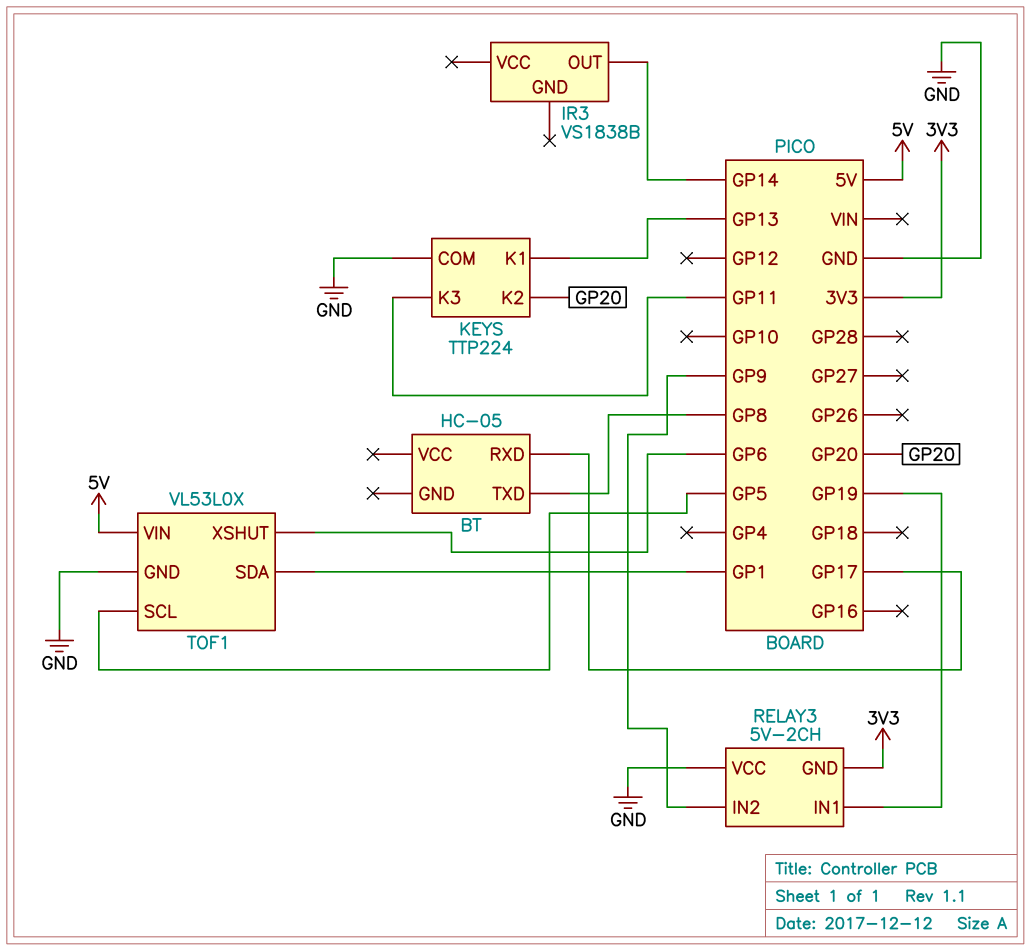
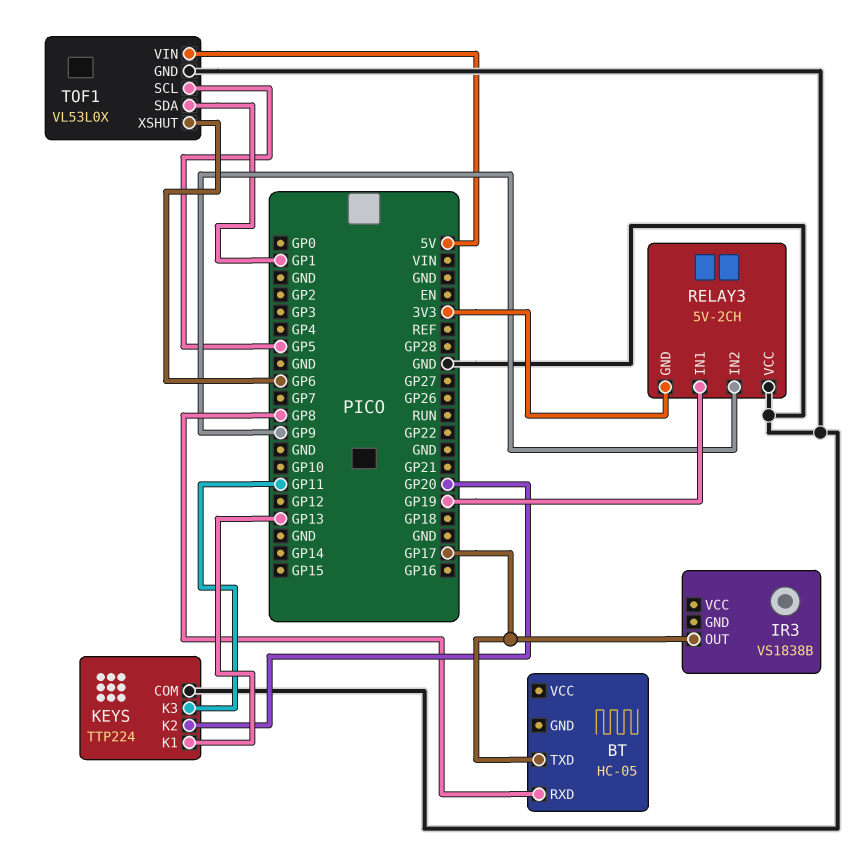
BT pin RXD: GP17 -> GP8
BT pin TXD: GP8 -> GP17
IR3 pin OUT: GP14 -> GP17

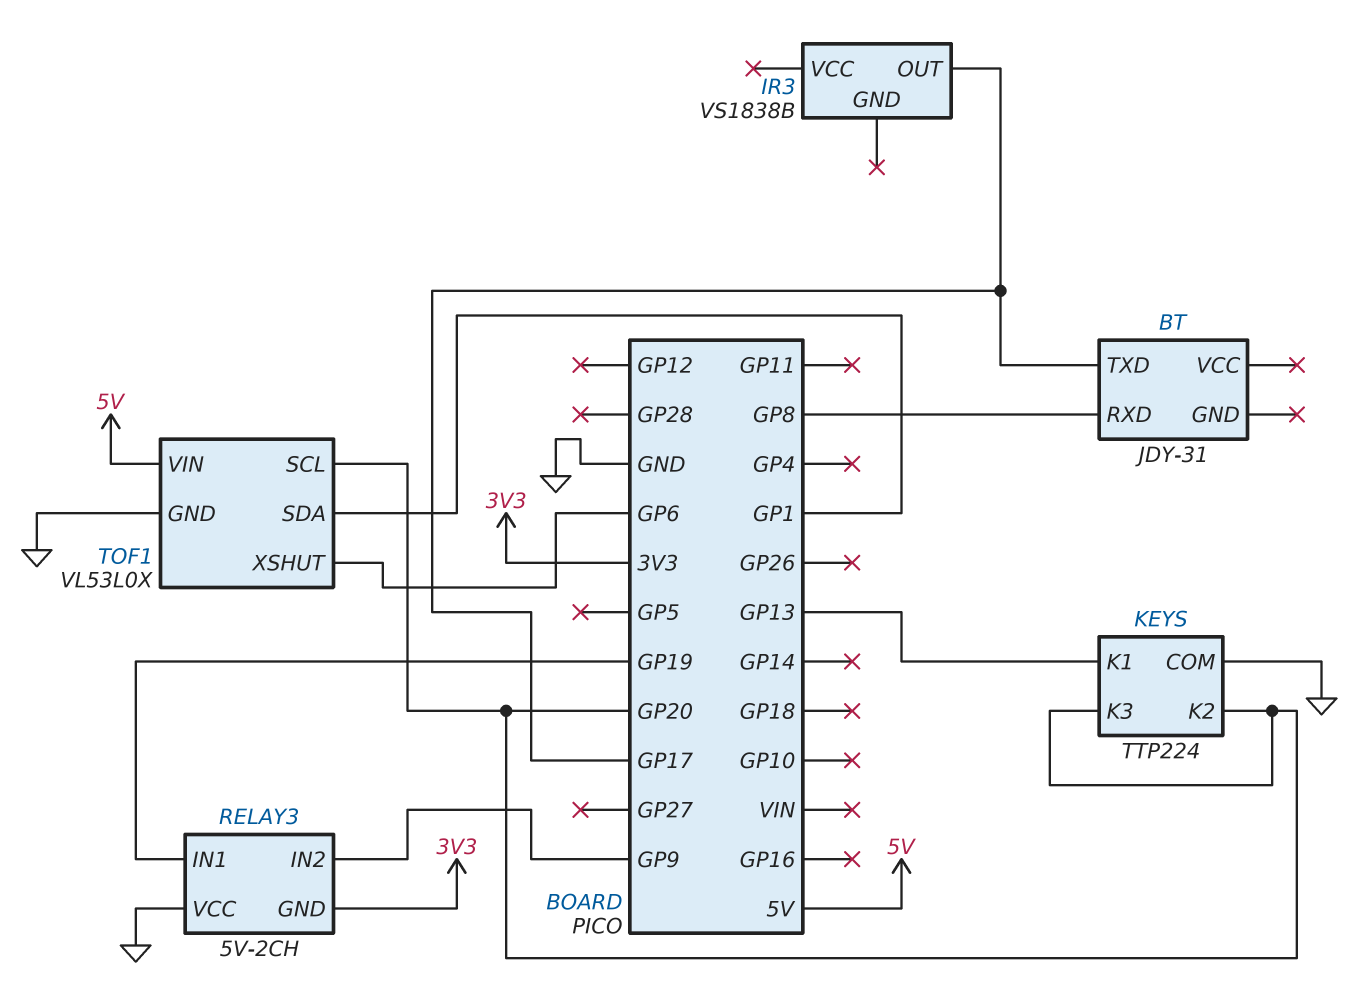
BT: HC-05 -> JDY-31
KEYS pin K3: GP11 -> GP20
TOF1 pin SCL: GP5 -> GP20

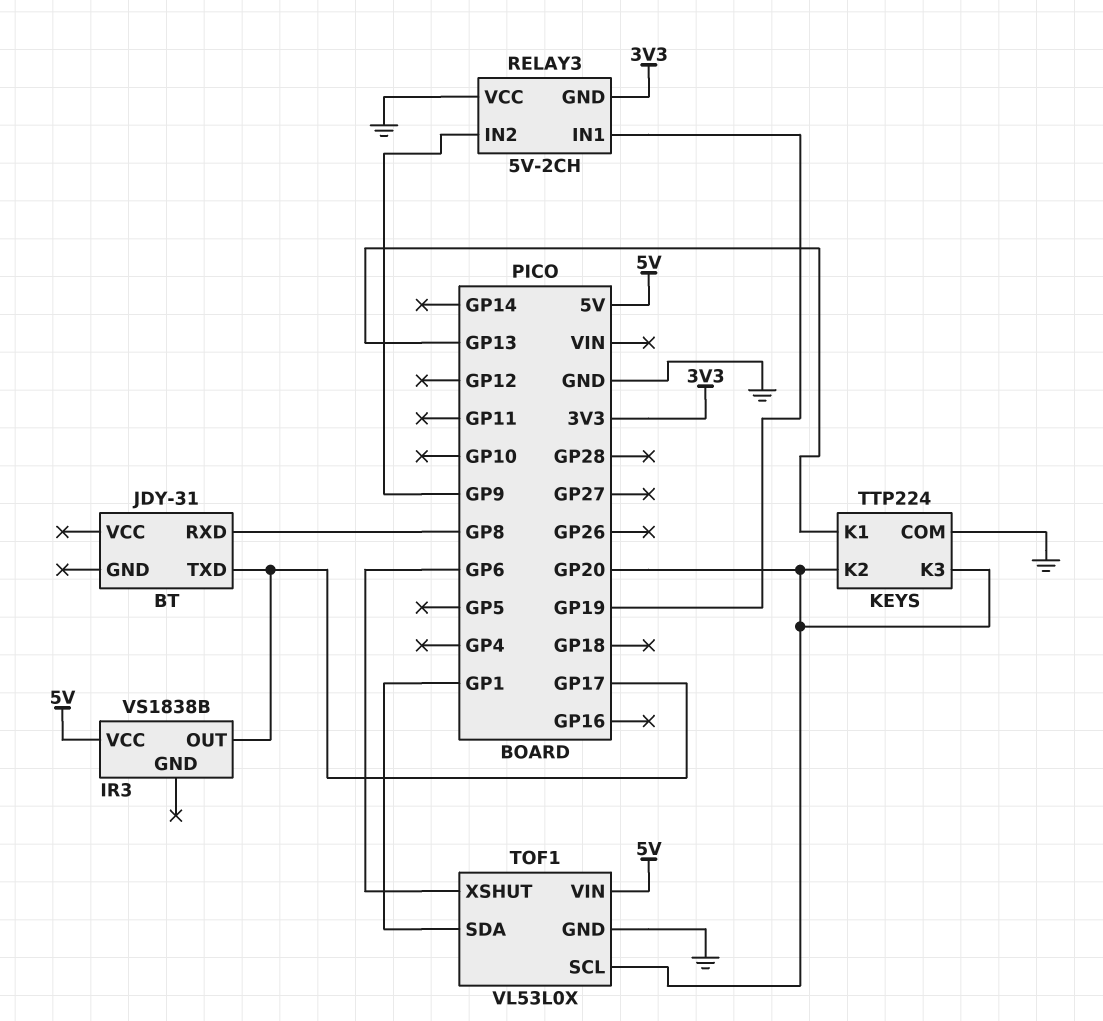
IR3 pin VCC: none -> 5V

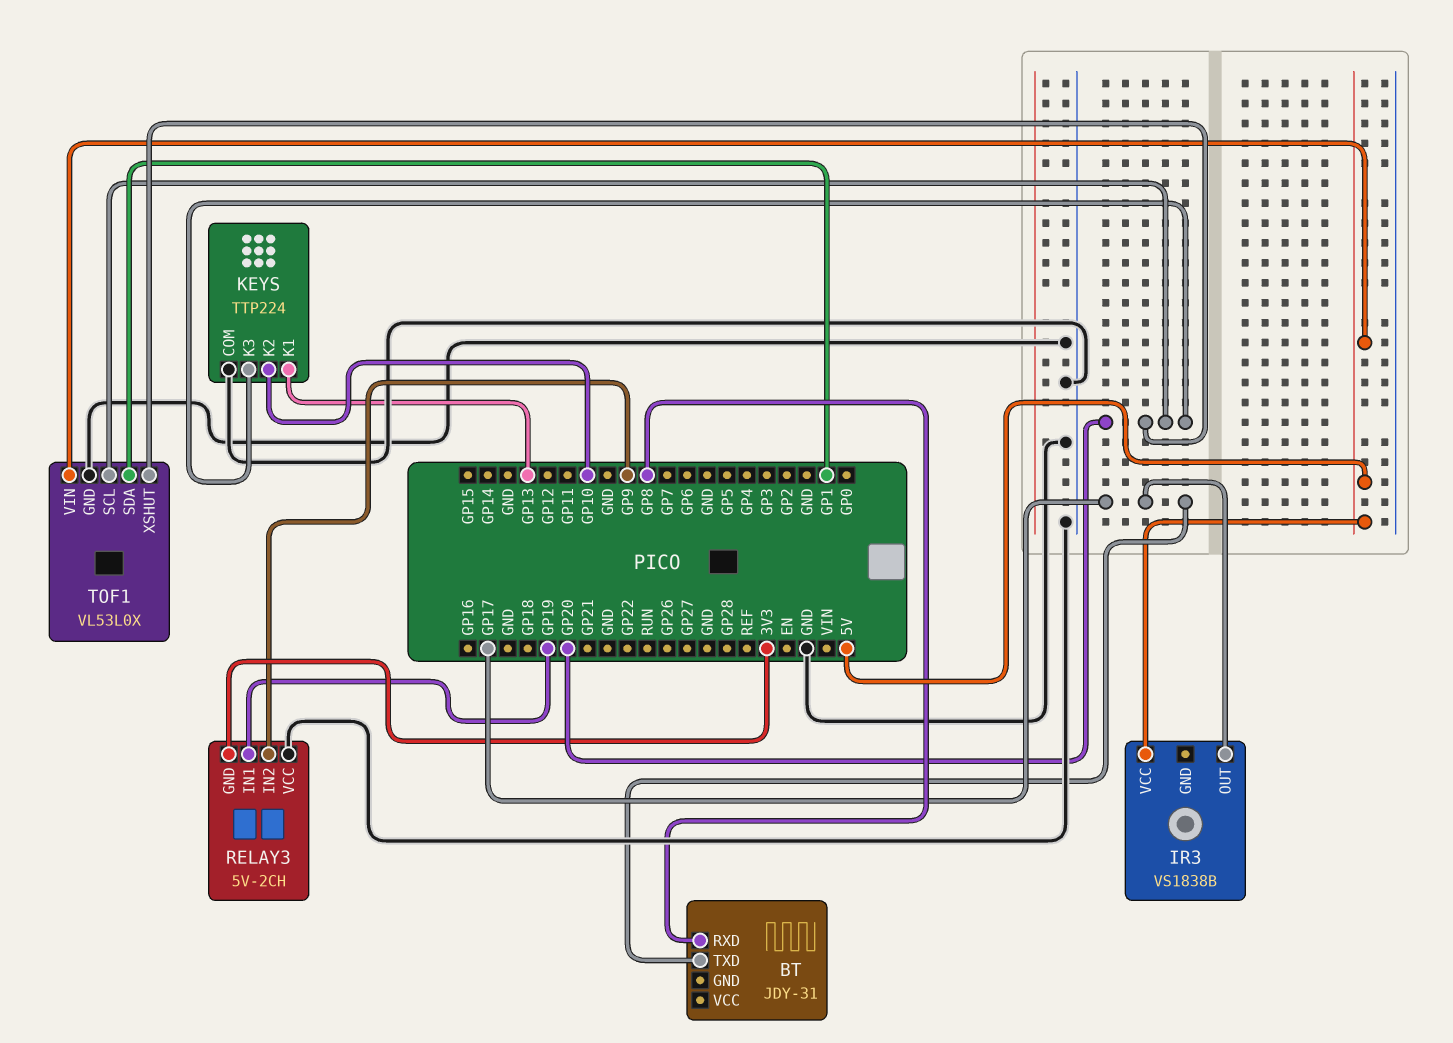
KEYS pin K2: GP20 -> GP10
TOF1 pin XSHUT: GP6 -> GP20

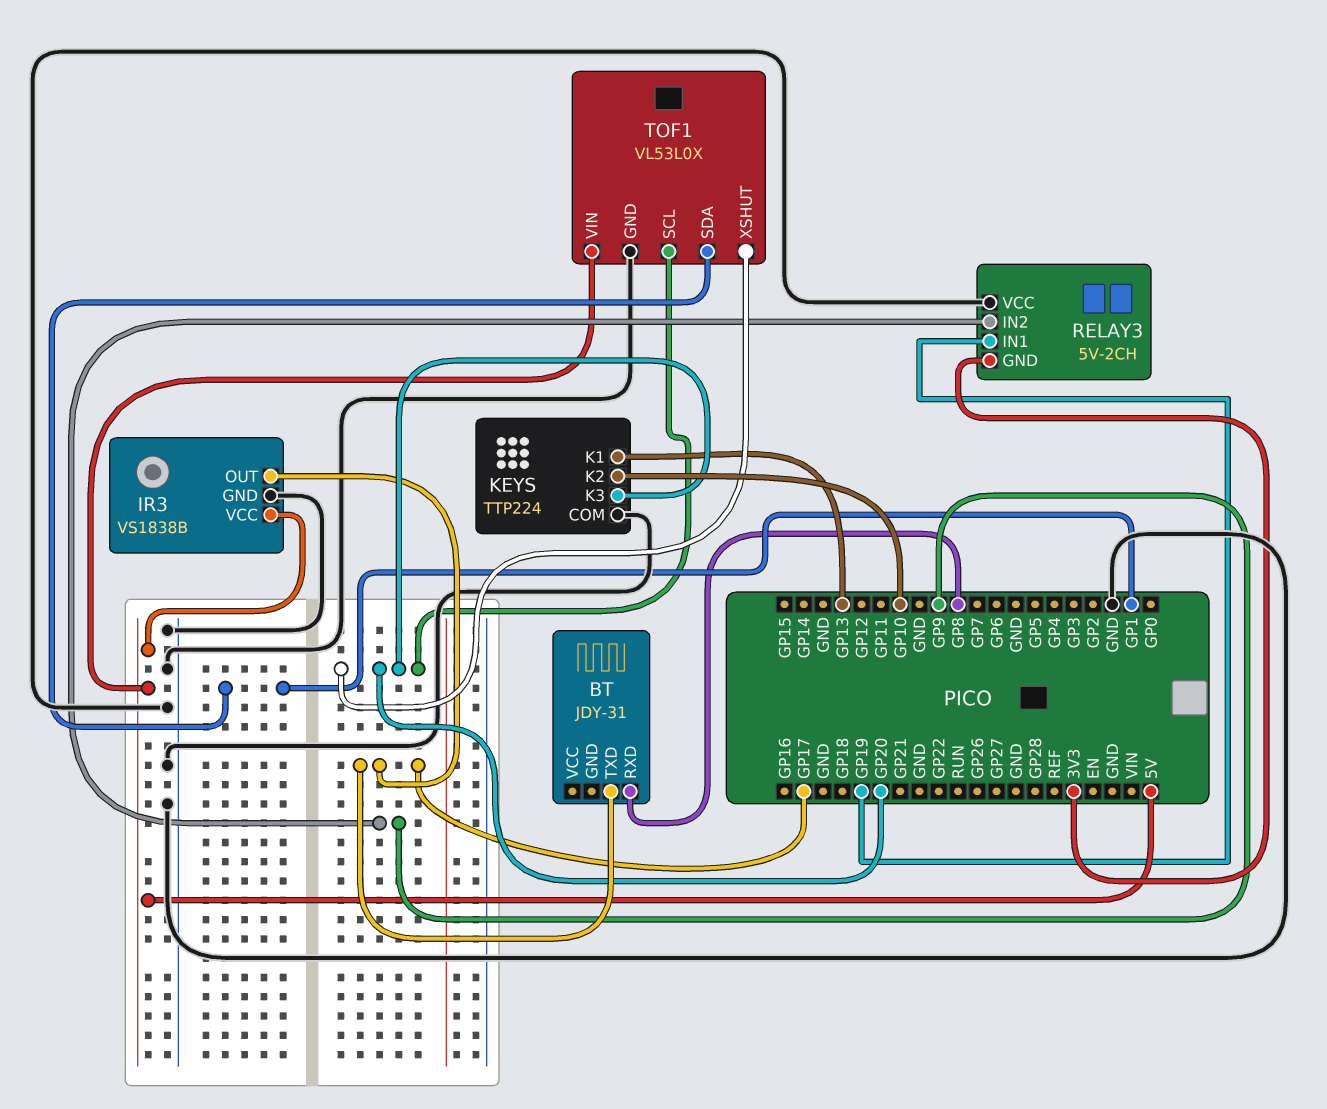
IR3 pin GND: none -> GND

